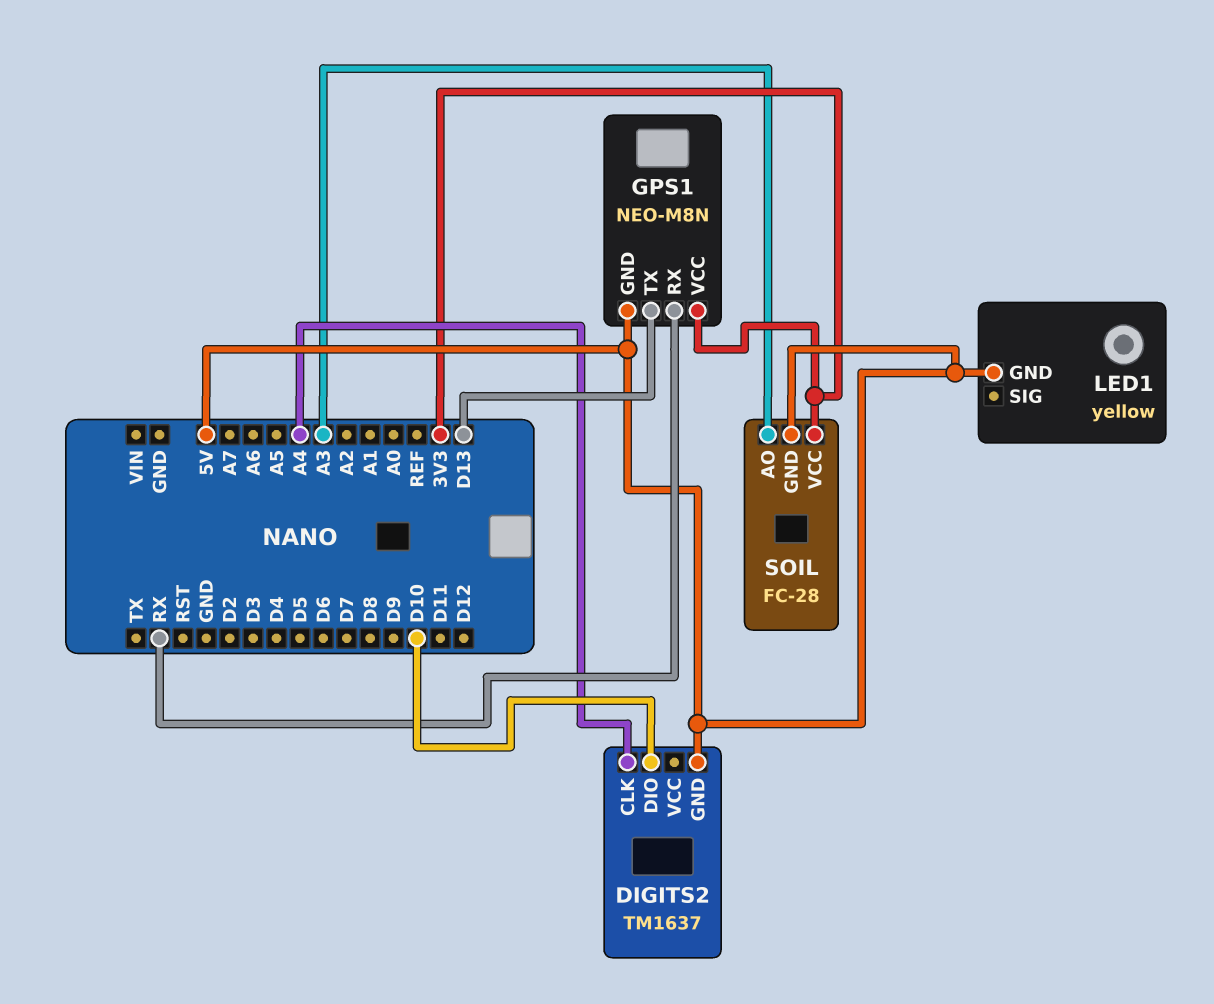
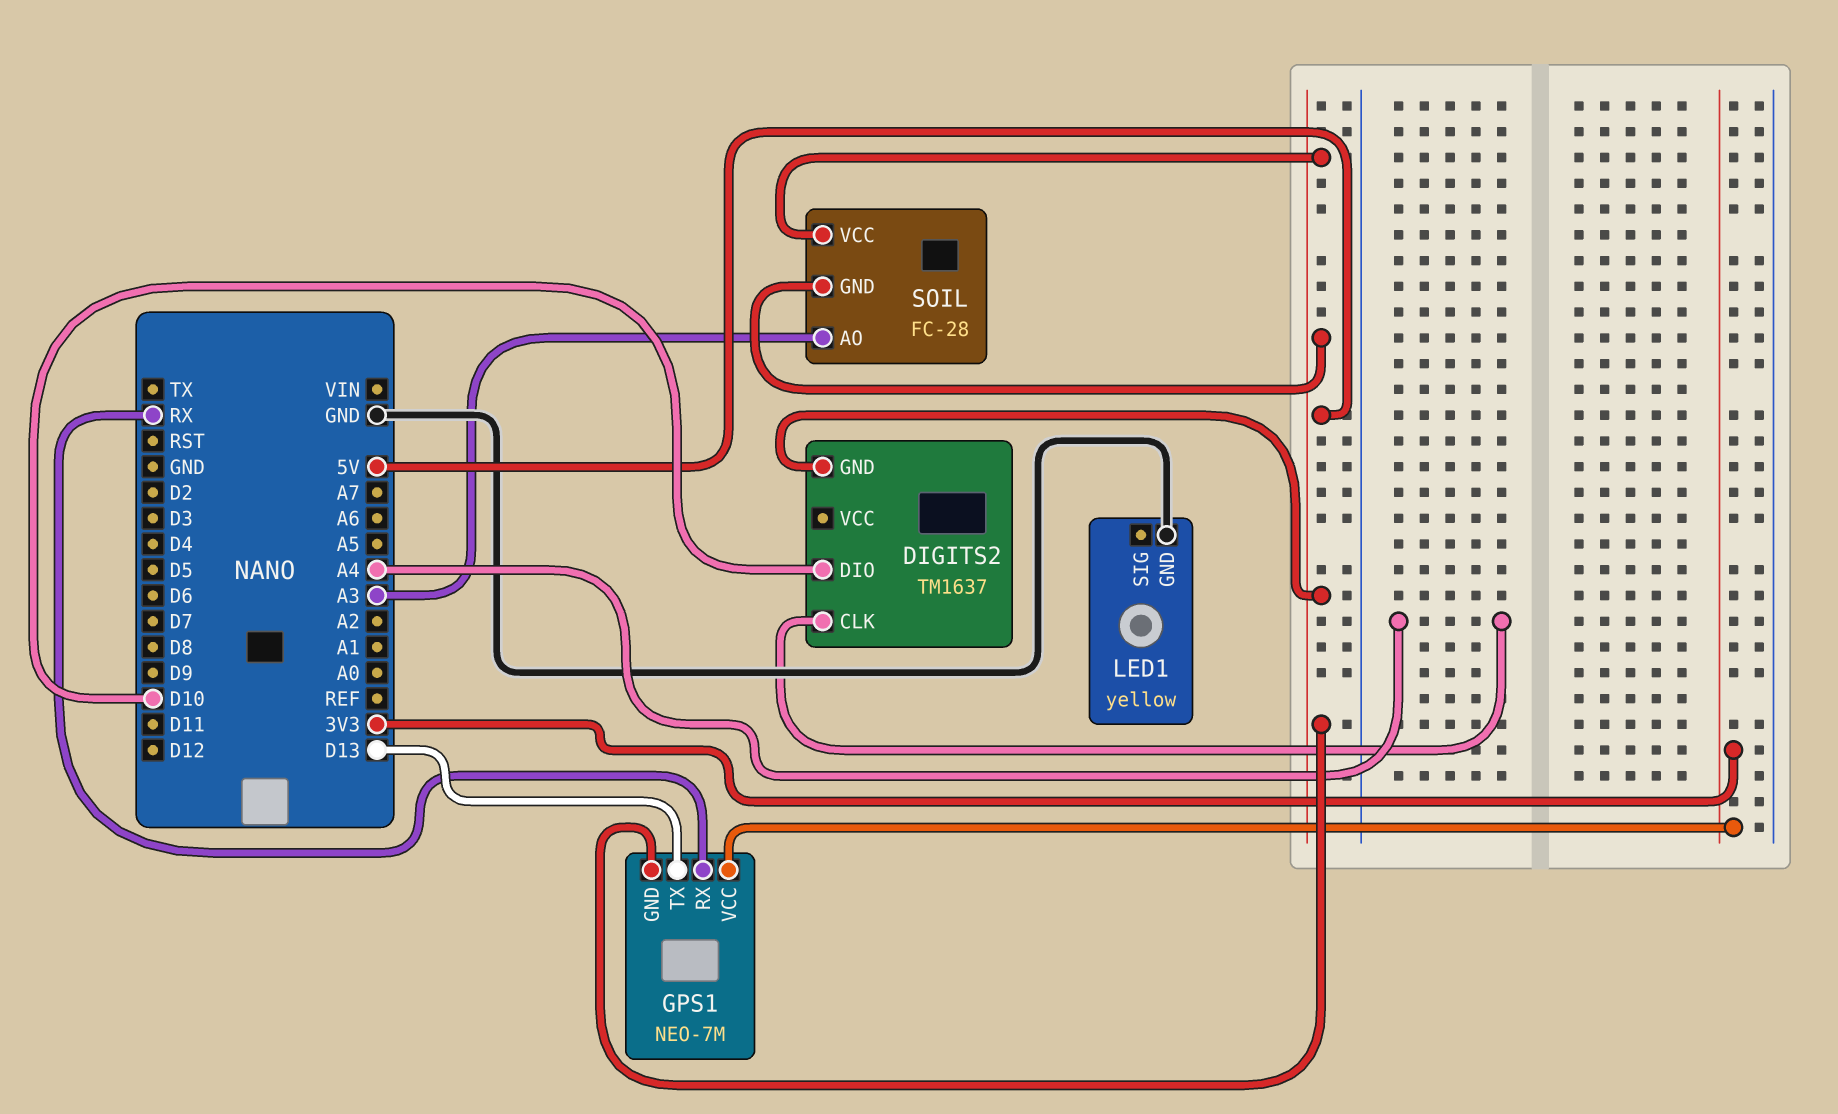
GPS1: NEO-M8N -> NEO-7M
LED1 pin GND: 5V -> GND
SOIL pin VCC: 3V3 -> 5V

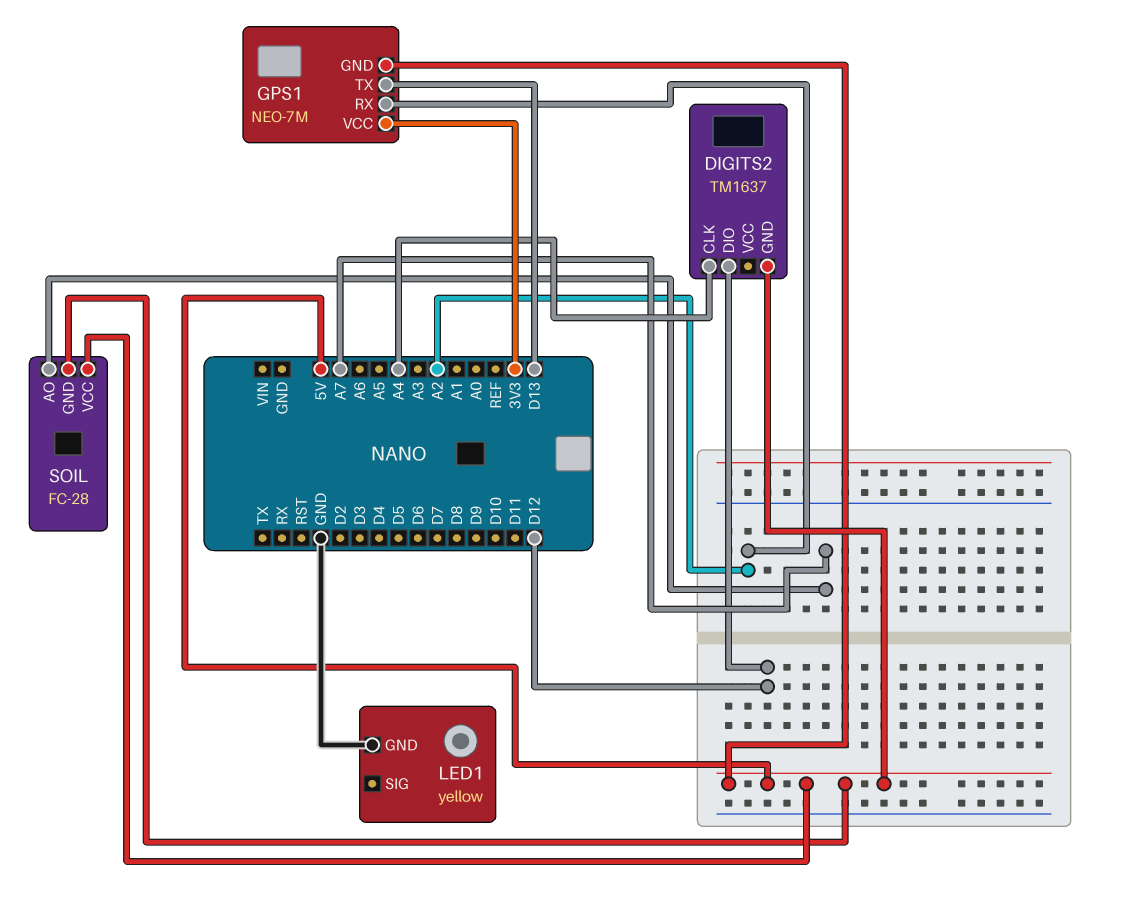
DIGITS2 pin DIO: D10 -> D12
GPS1 pin RX: RX -> A2
SOIL pin AO: A3 -> A7

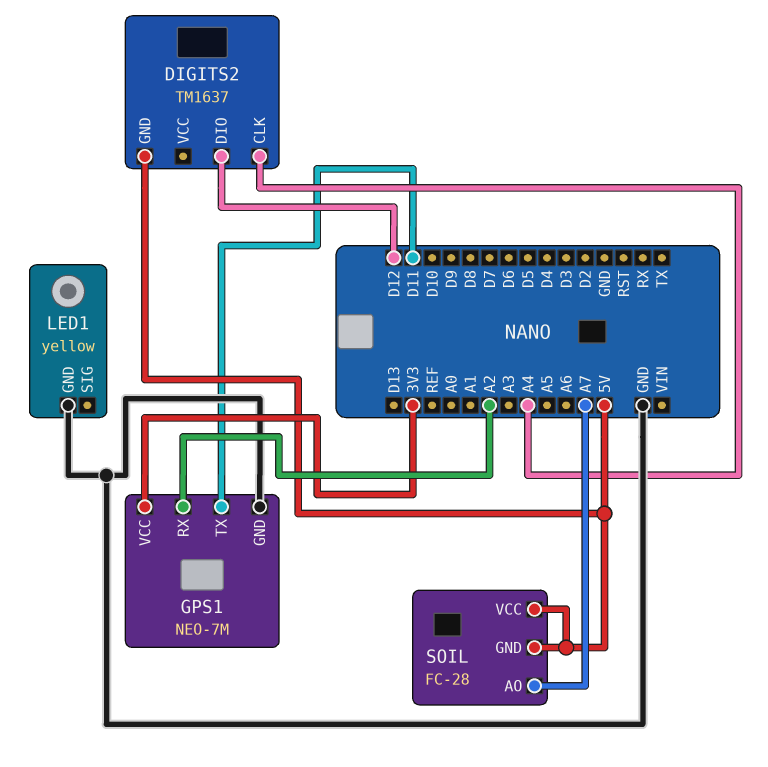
GPS1 pin GND: 5V -> GND
GPS1 pin TX: D13 -> D11

